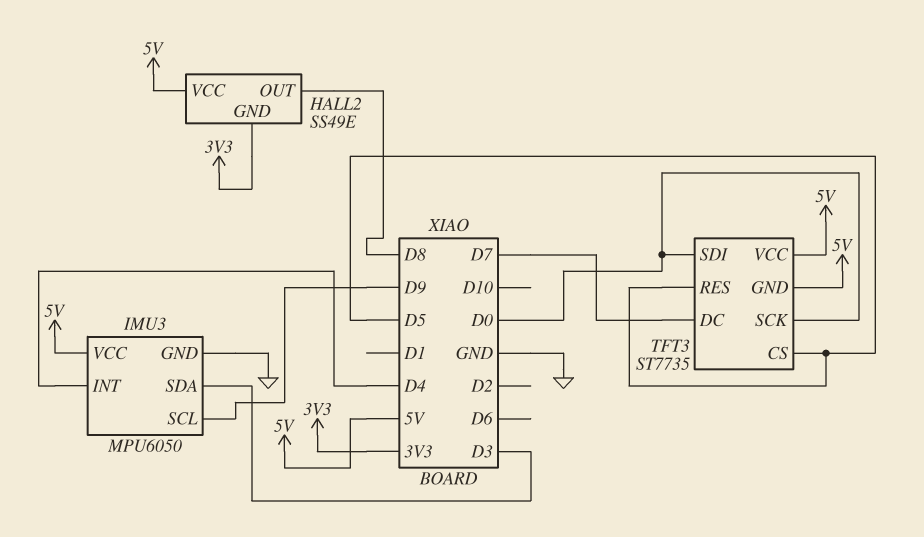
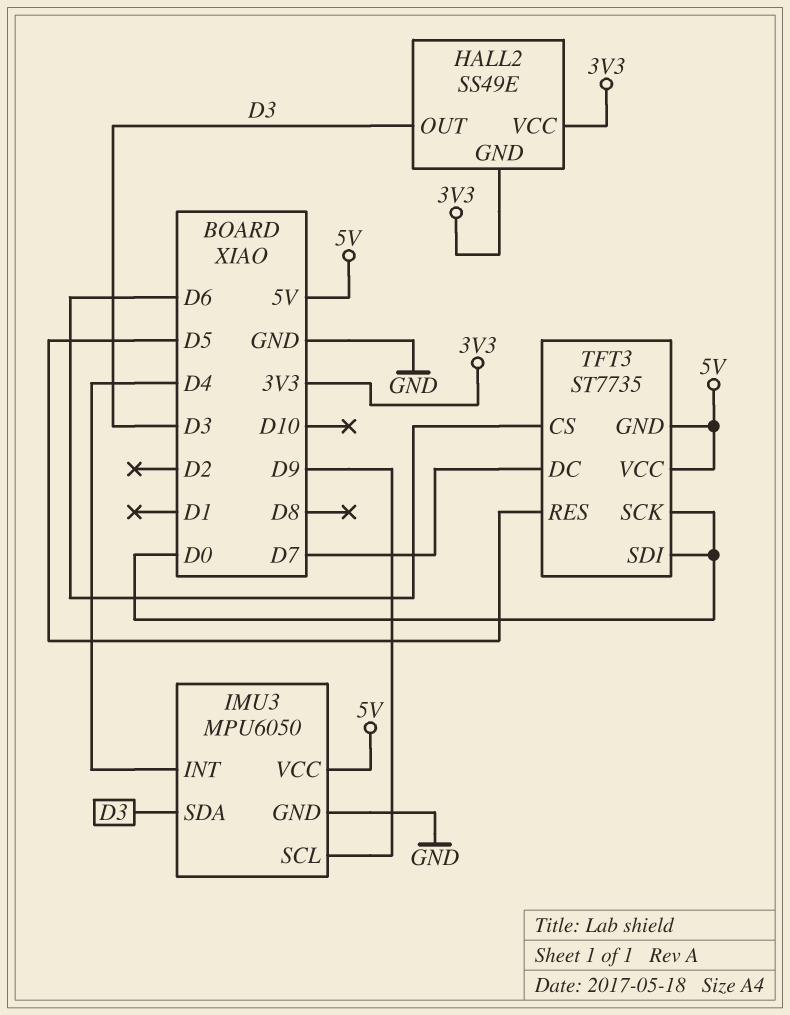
HALL2 pin OUT: D8 -> D3
HALL2 pin VCC: 5V -> 3V3
TFT3 pin CS: D5 -> D6

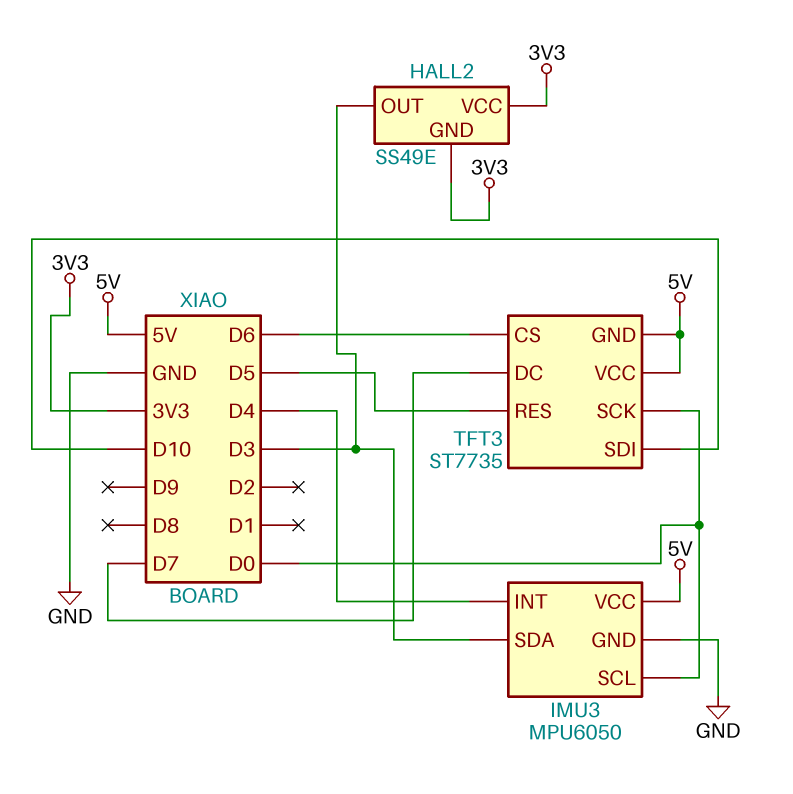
IMU3 pin SCL: D9 -> D0
TFT3 pin SDI: D0 -> D10

